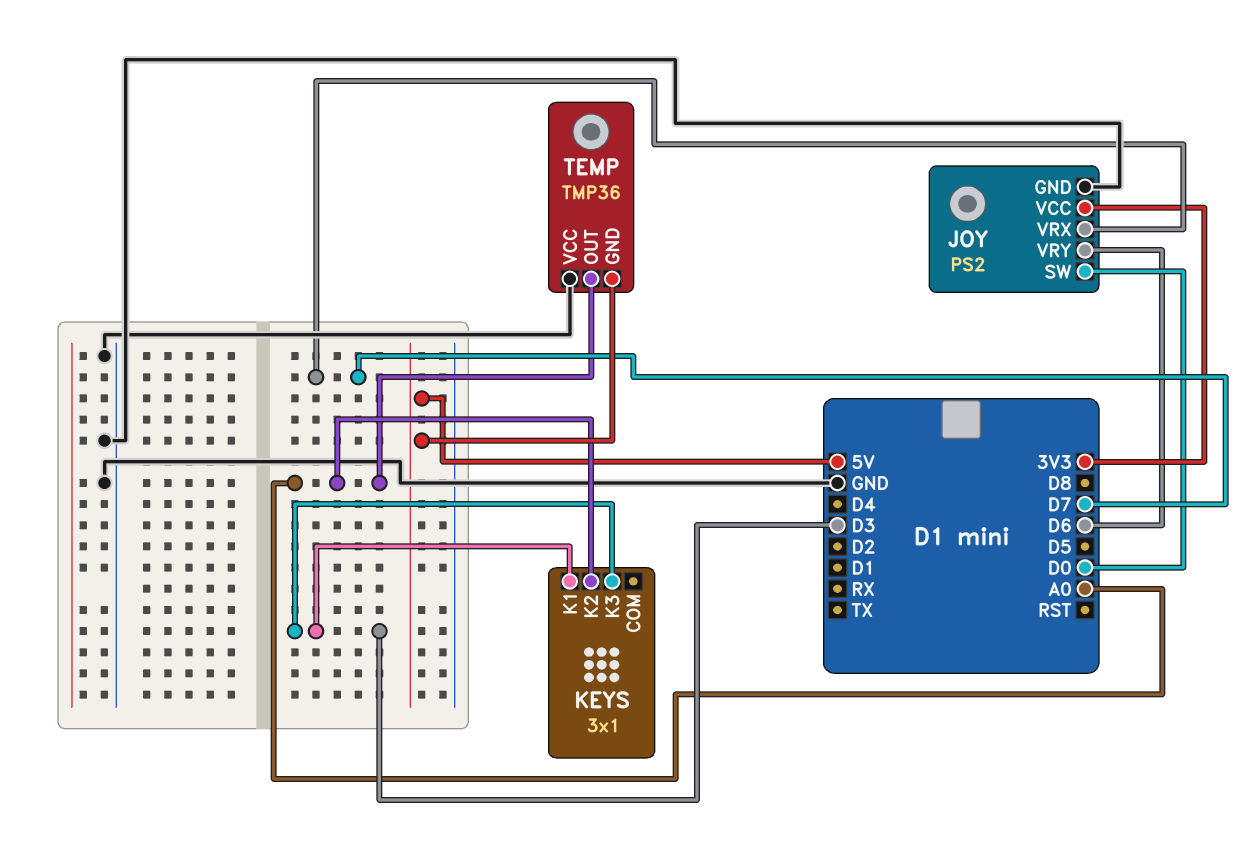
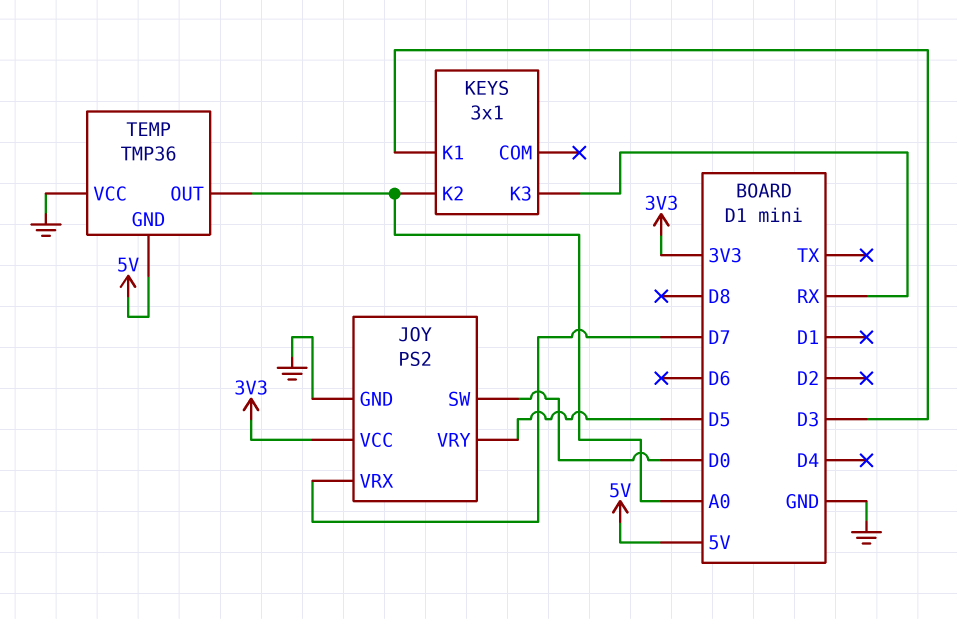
JOY pin VRY: D6 -> D5
KEYS pin K3: D3 -> RX

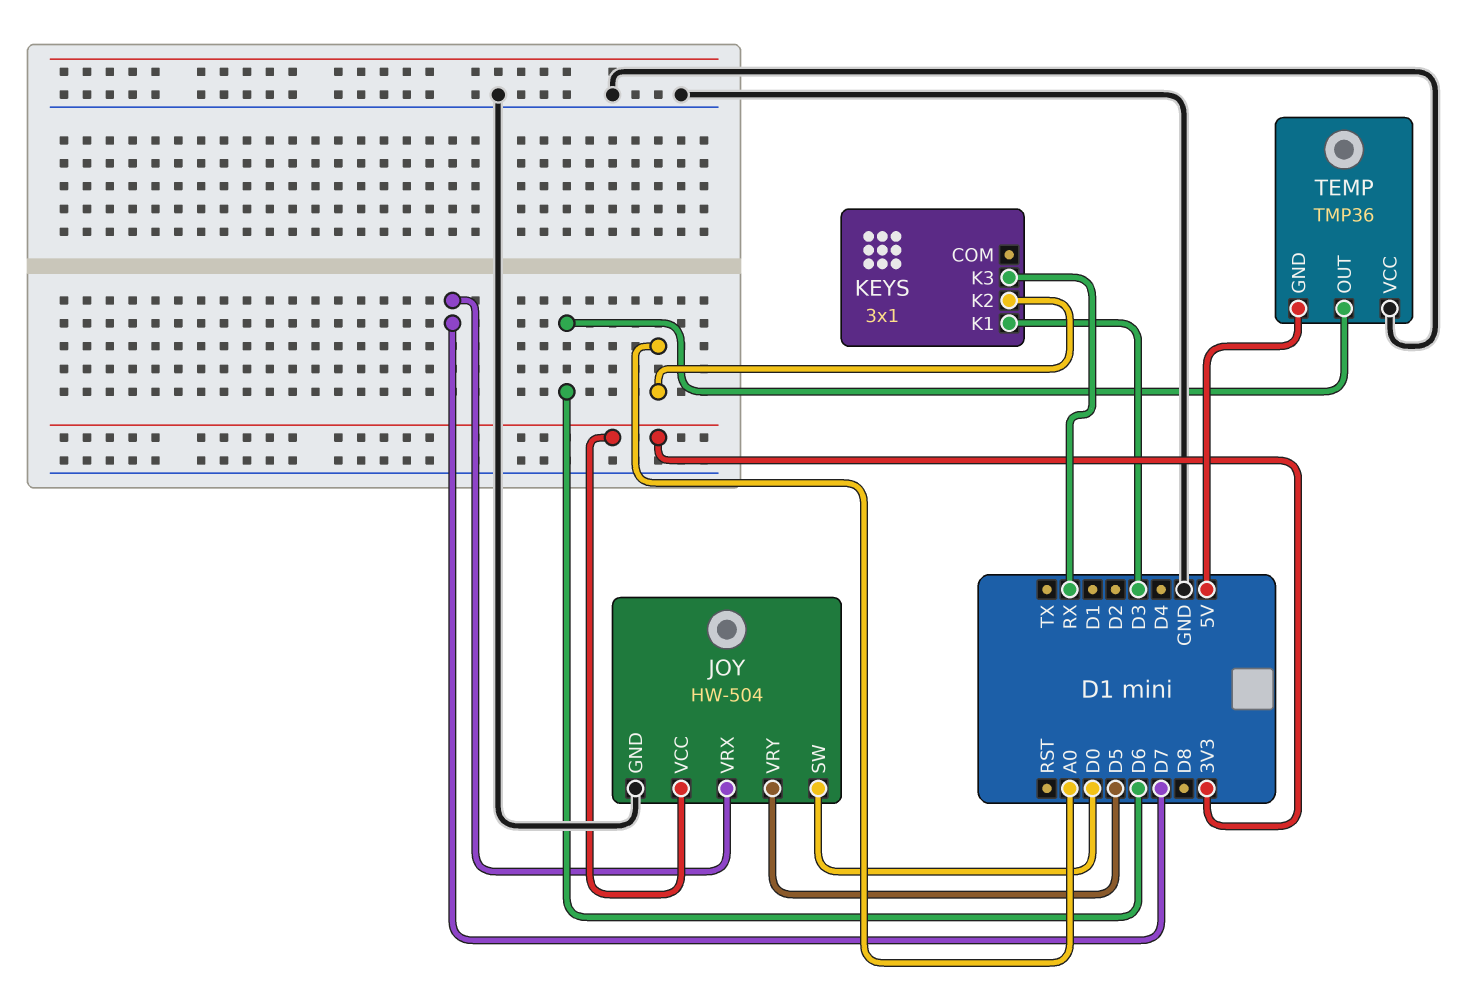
JOY: PS2 -> HW-504
TEMP pin OUT: A0 -> D6

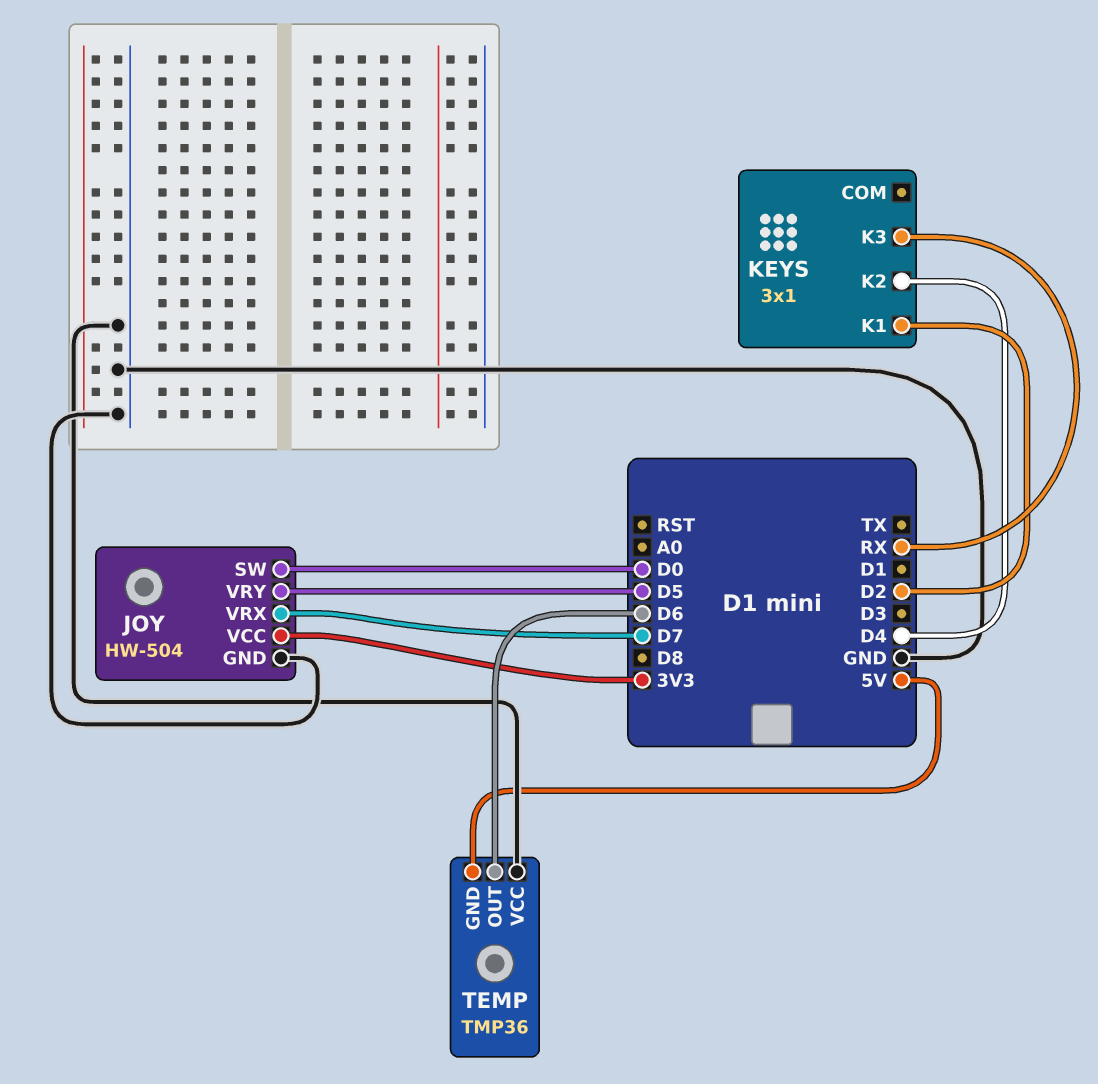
KEYS pin K1: D3 -> D2
KEYS pin K2: A0 -> D4

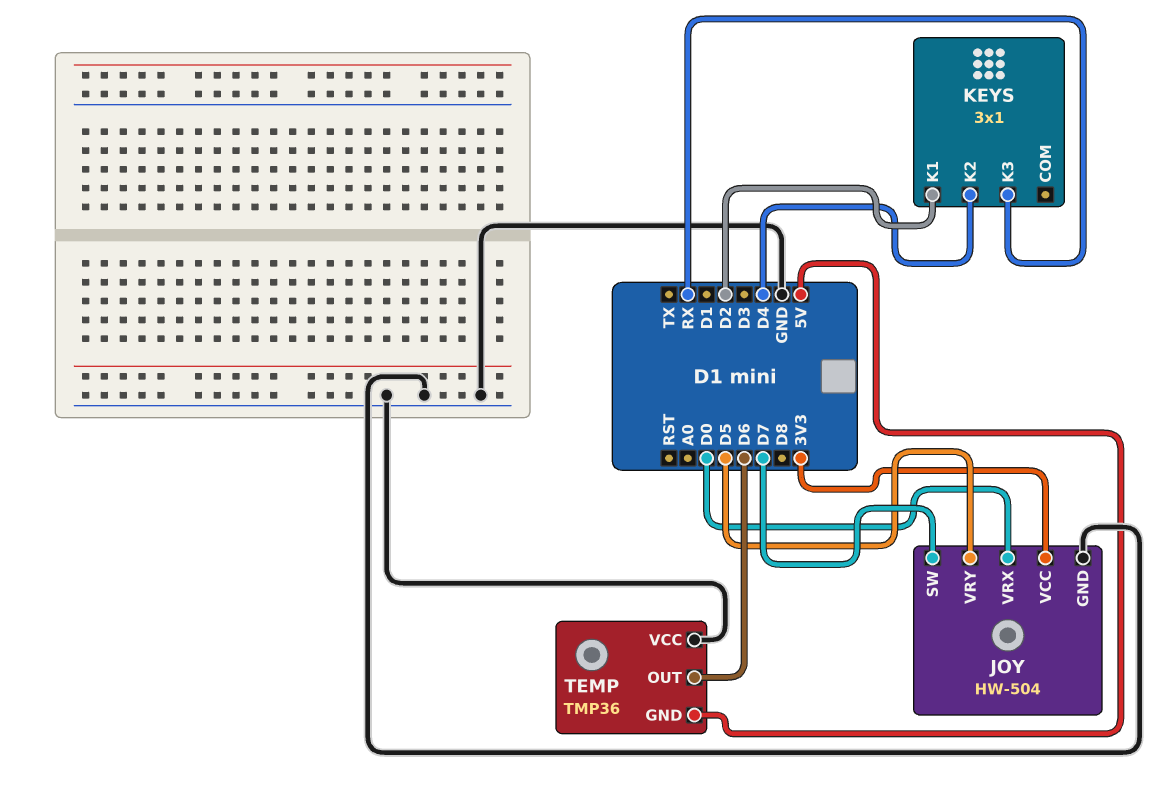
JOY pin SW: D0 -> D7
JOY pin VRX: D7 -> D0

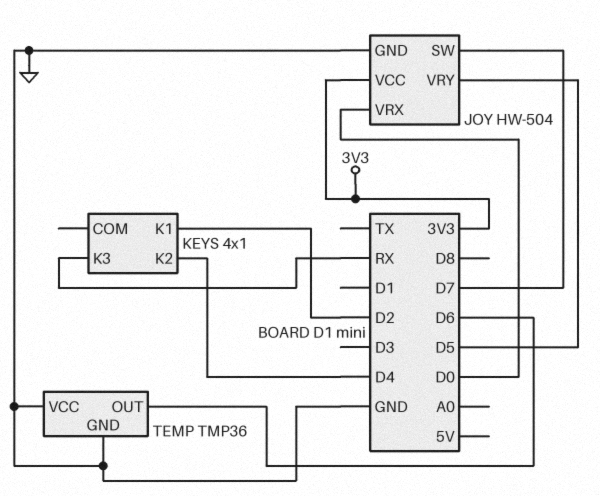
KEYS: 3x1 -> 4x1
TEMP pin GND: 5V -> GND

